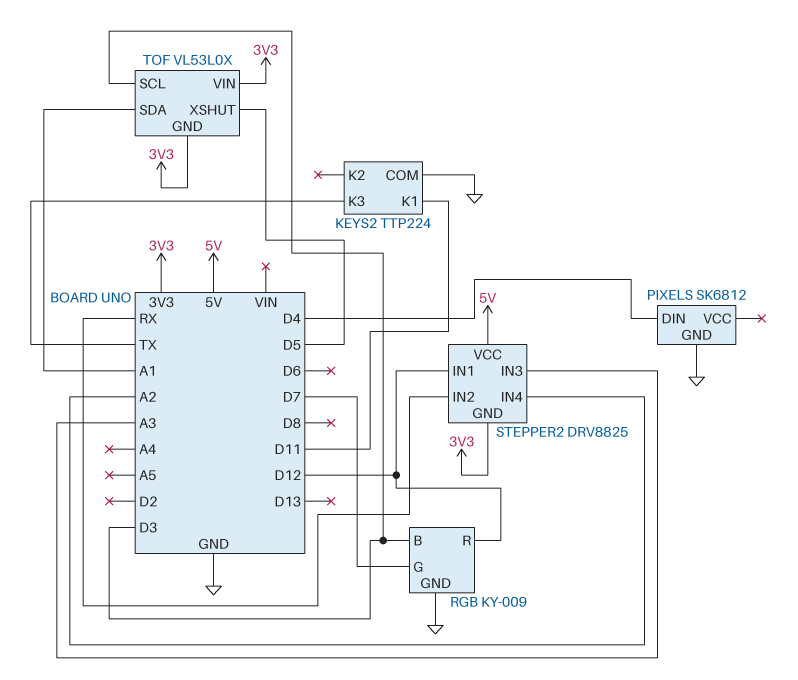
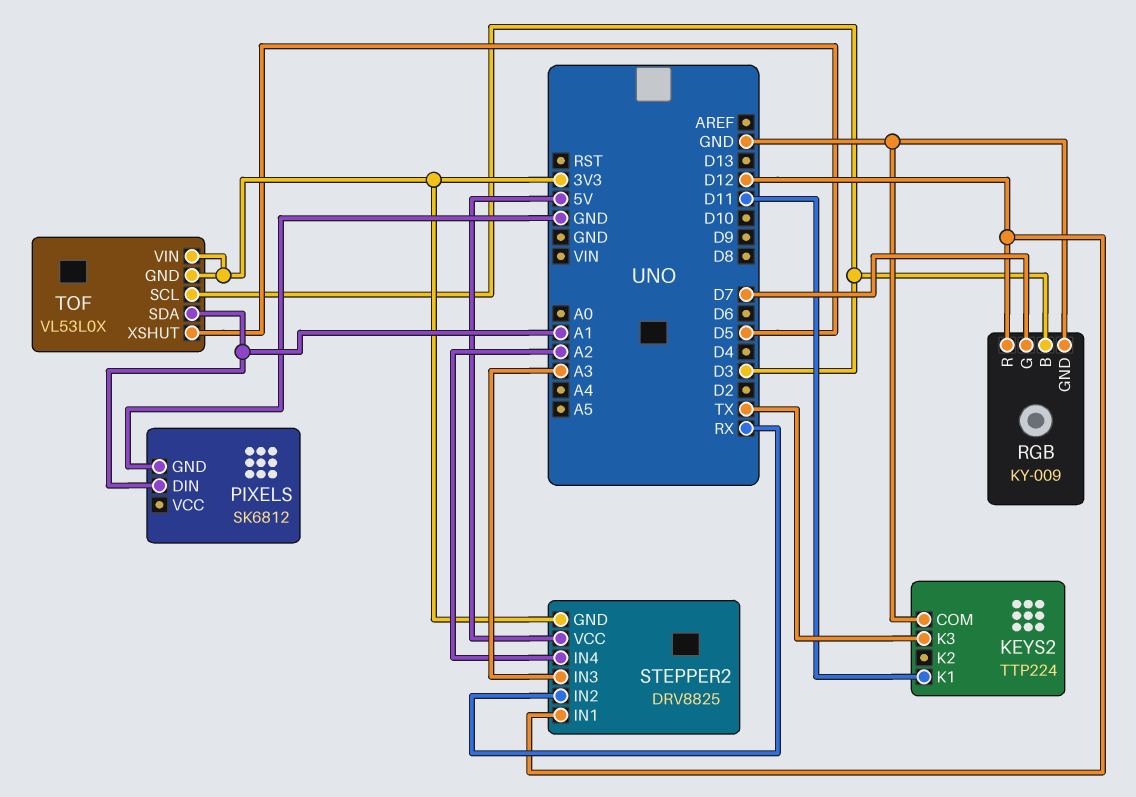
PIXELS pin DIN: D4 -> A1

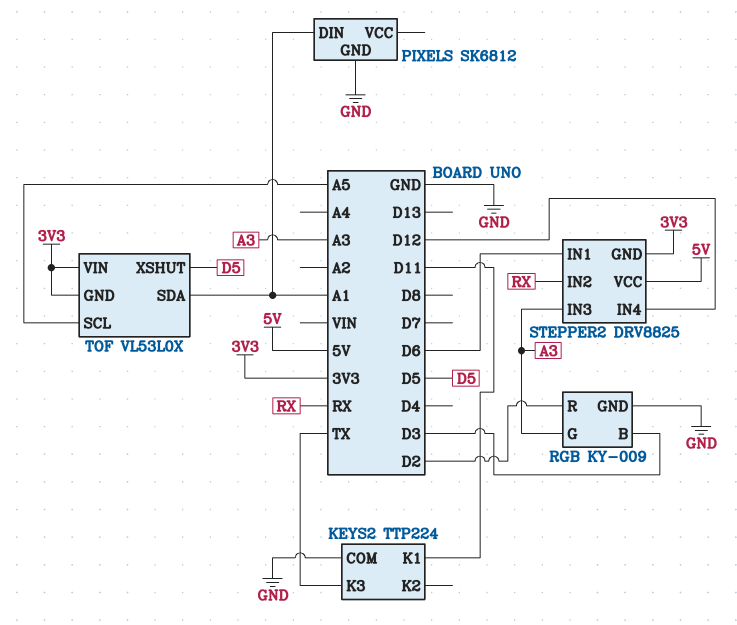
RGB pin G: D7 -> A3
RGB pin R: D12 -> D2
STEPPER2 pin IN1: D12 -> D6
STEPPER2 pin IN4: A2 -> D12
TOF pin SCL: D3 -> A5

